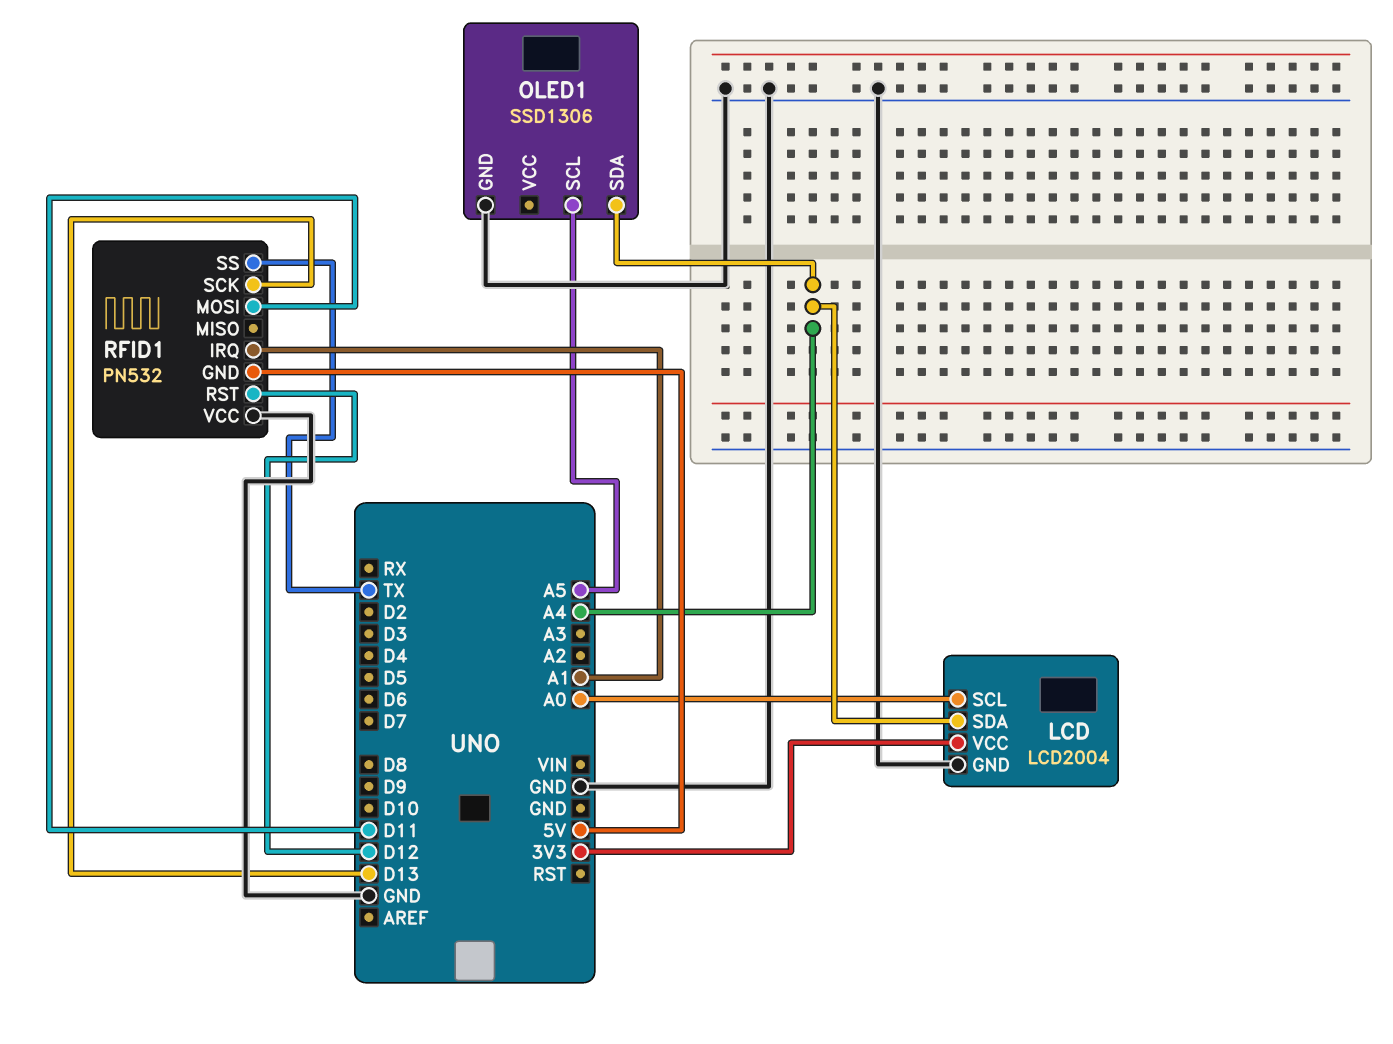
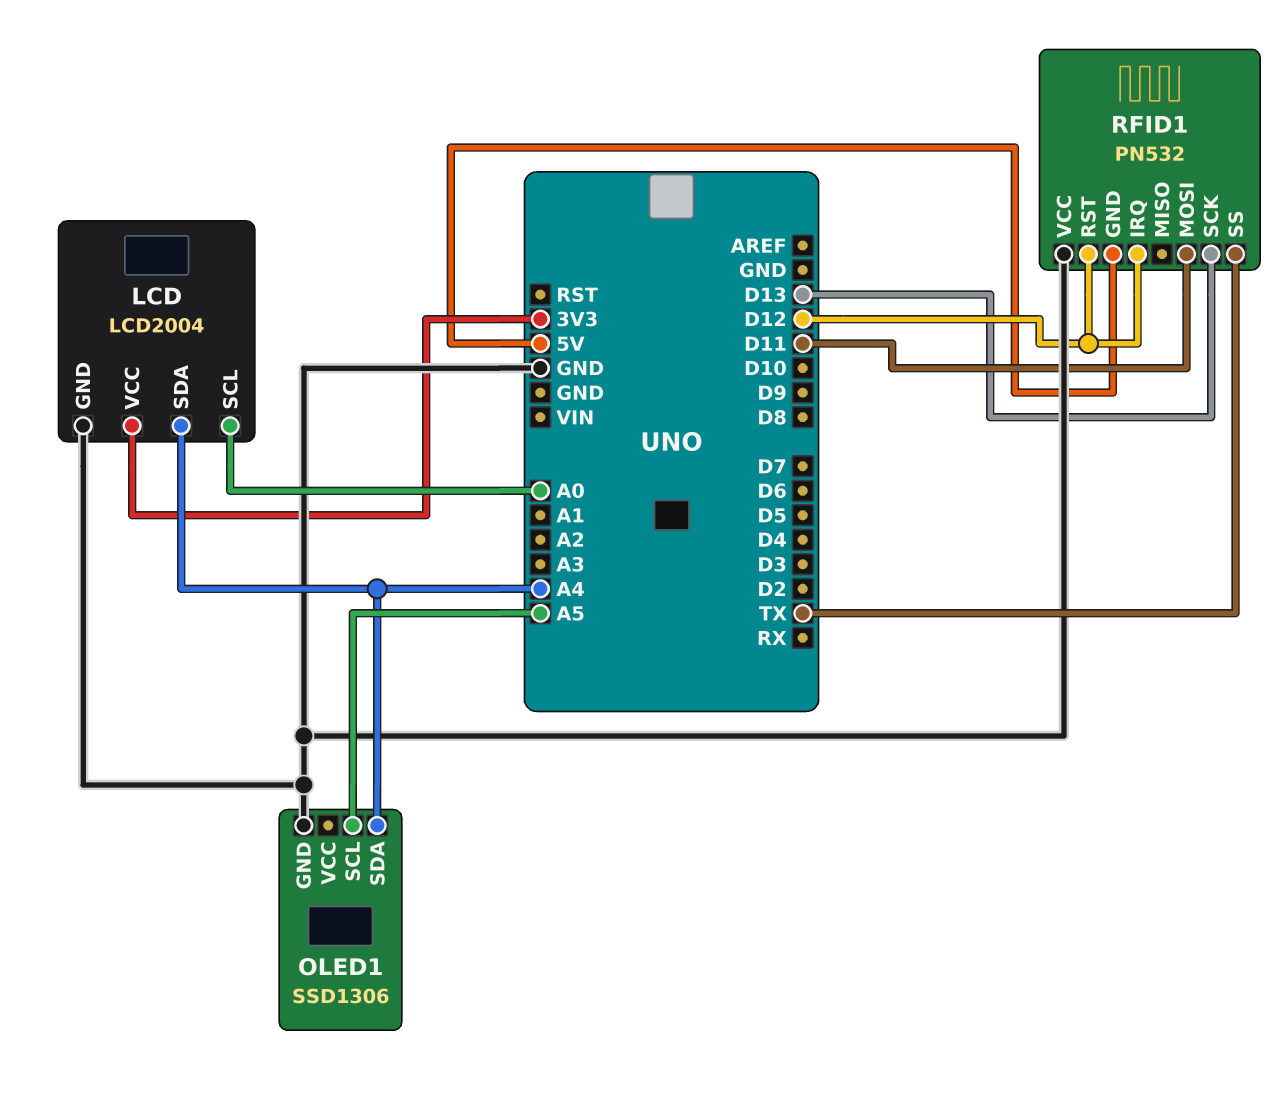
RFID1 pin IRQ: A1 -> D12

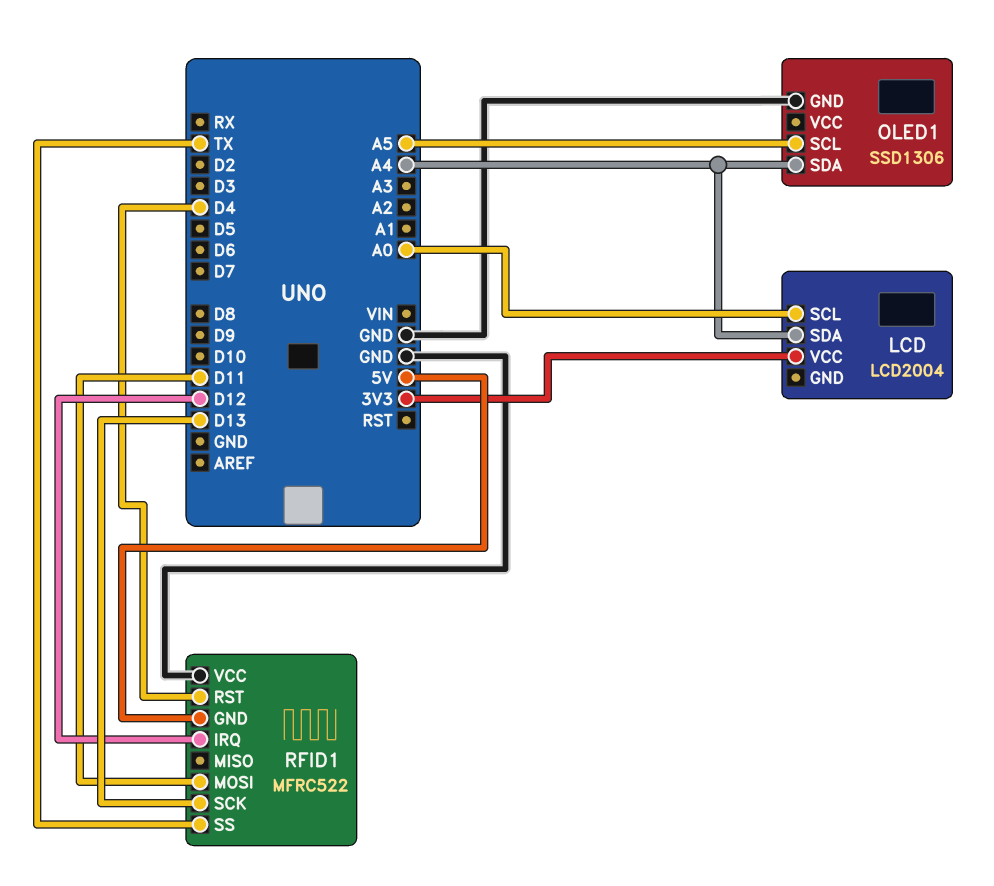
LCD pin GND: GND -> none
RFID1: PN532 -> MFRC522
RFID1 pin RST: D12 -> D4

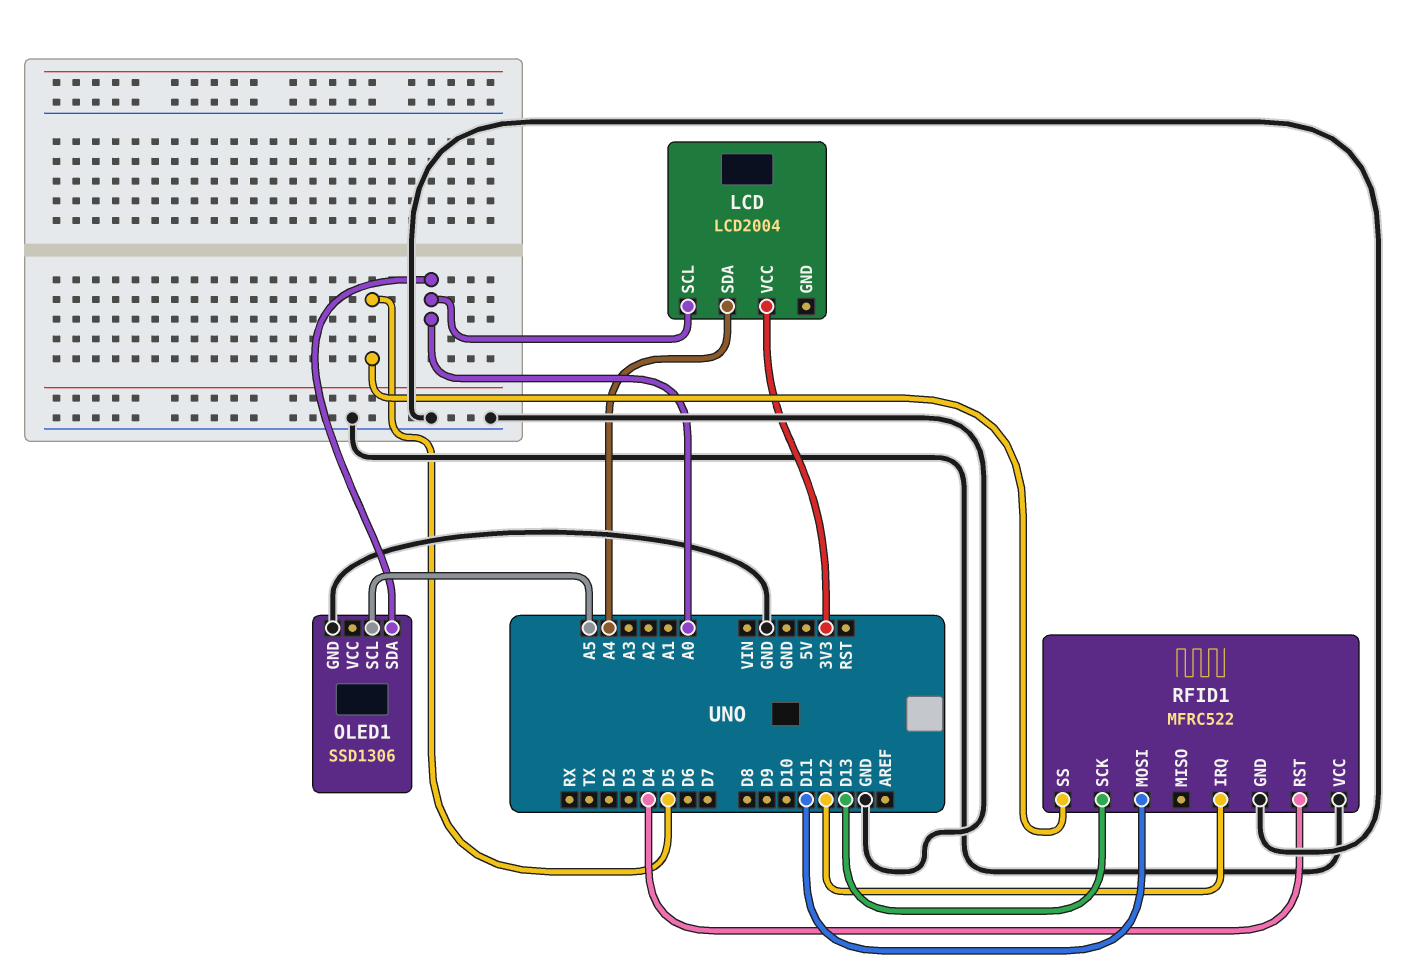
OLED1 pin SDA: A4 -> A0
RFID1 pin GND: 5V -> GND
RFID1 pin SS: TX -> D5

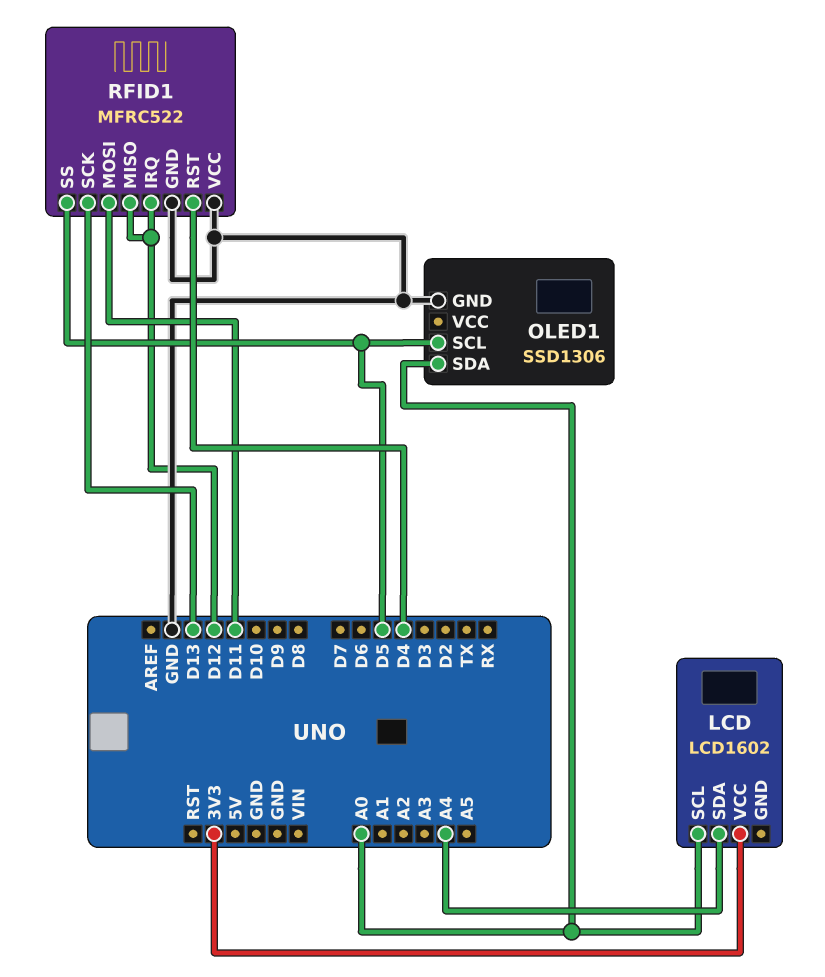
LCD: LCD2004 -> LCD1602
OLED1 pin SCL: A5 -> D5
RFID1 pin MISO: none -> D12

